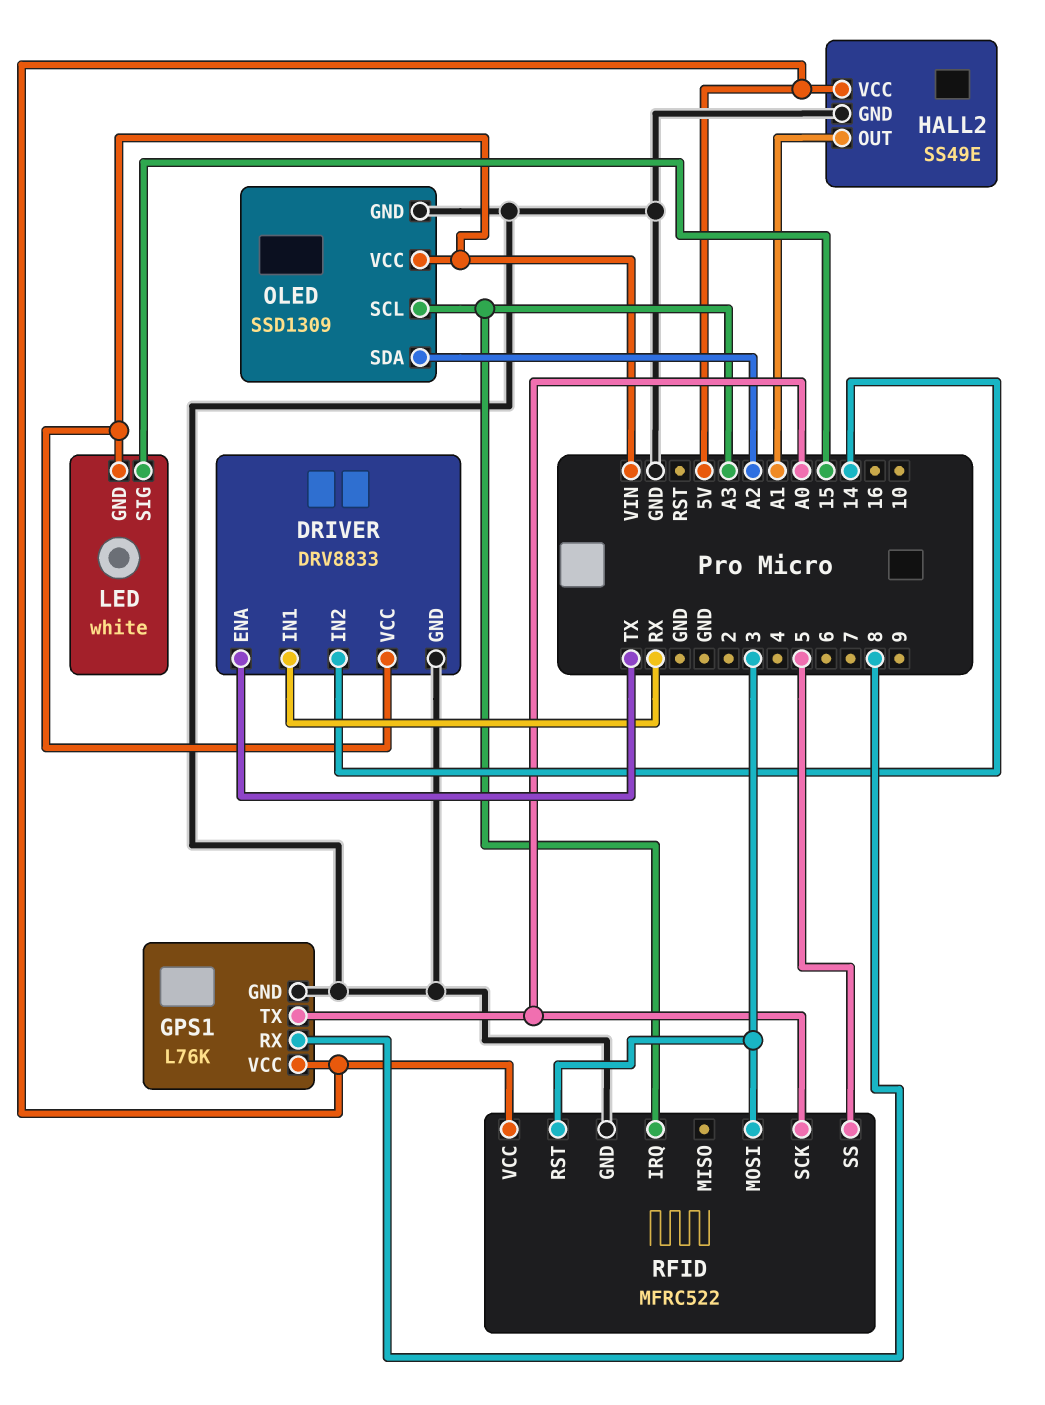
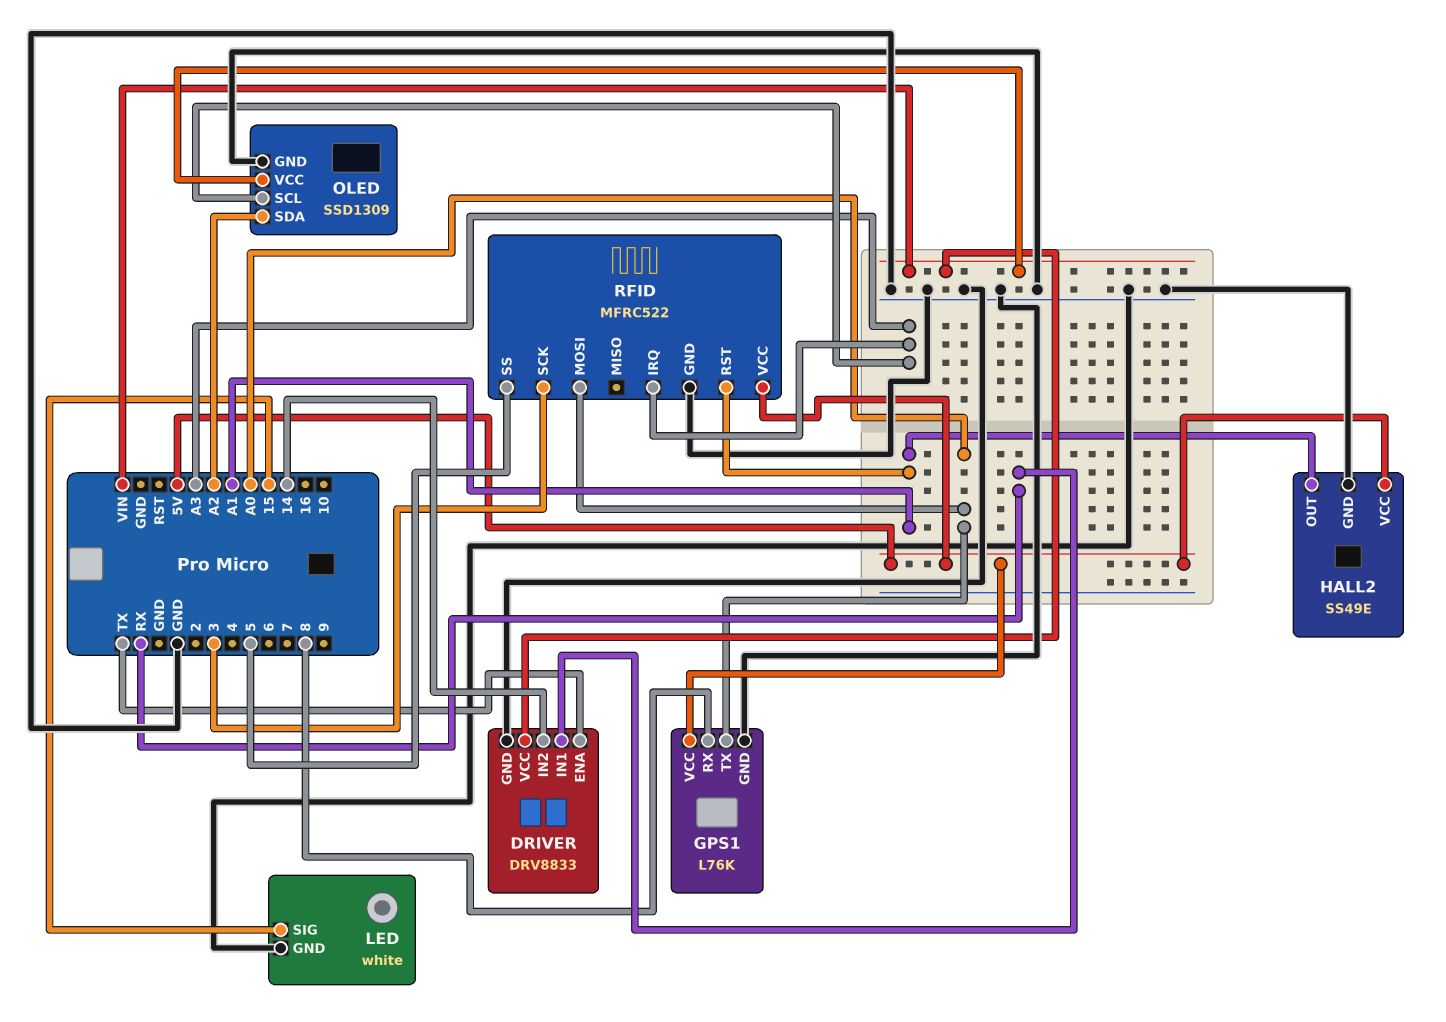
LED pin GND: VIN -> GND
RFID pin MOSI: 3 -> A0
RFID pin RST: 3 -> A1
RFID pin SCK: A0 -> 3

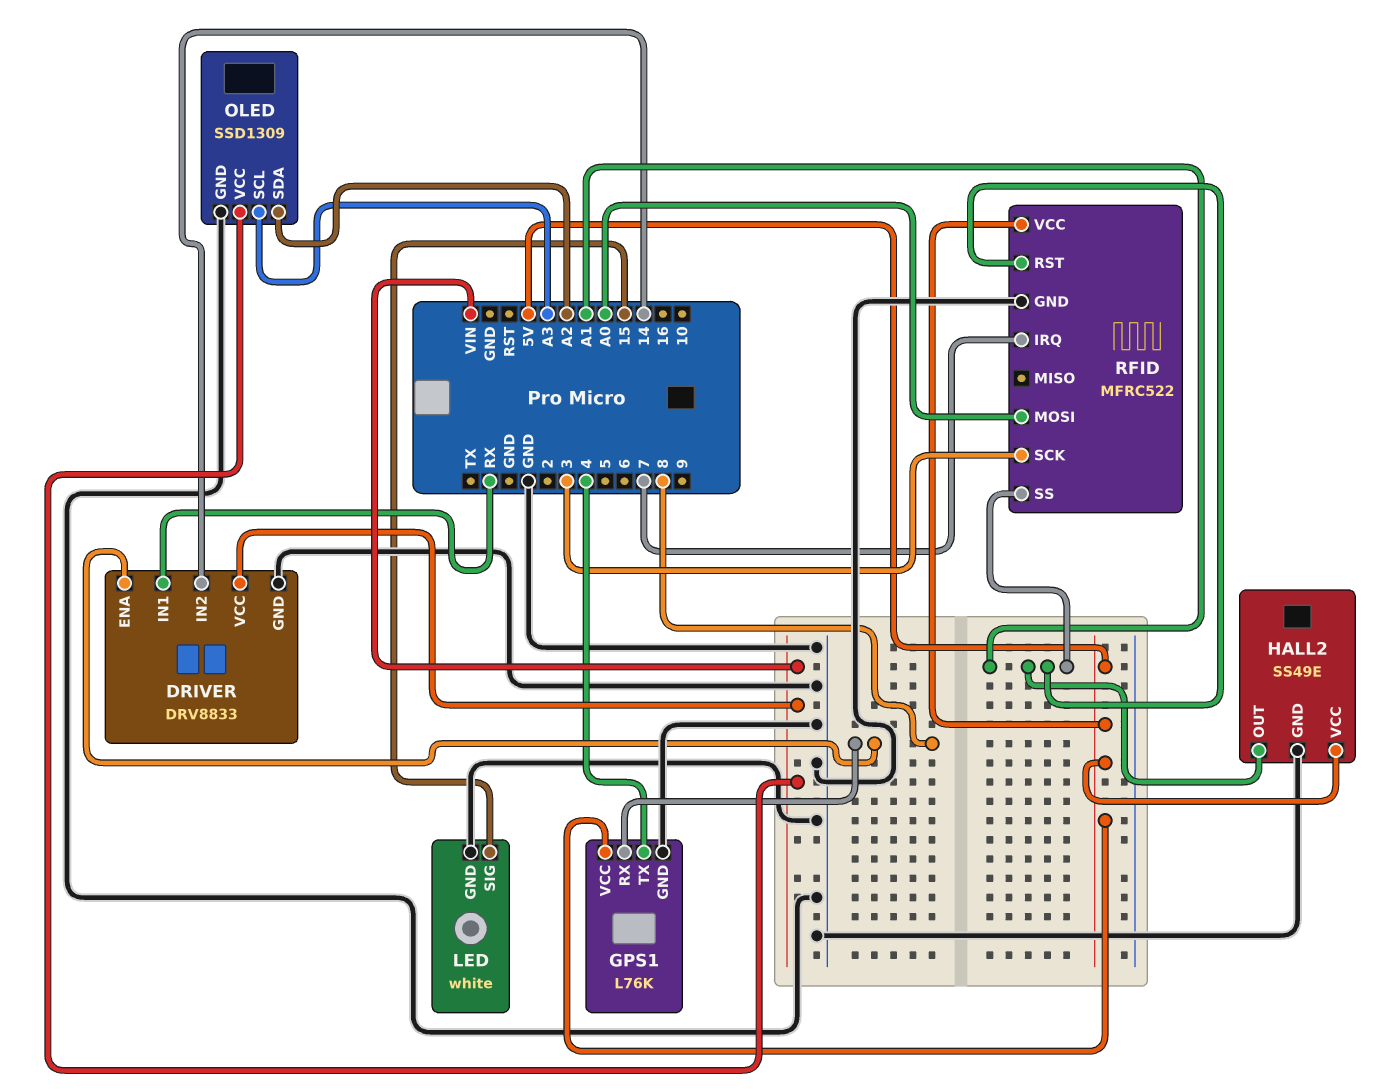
DRIVER pin ENA: TX -> 8
GPS1 pin TX: A0 -> 4
RFID pin IRQ: A3 -> 7
RFID pin SS: 5 -> A1

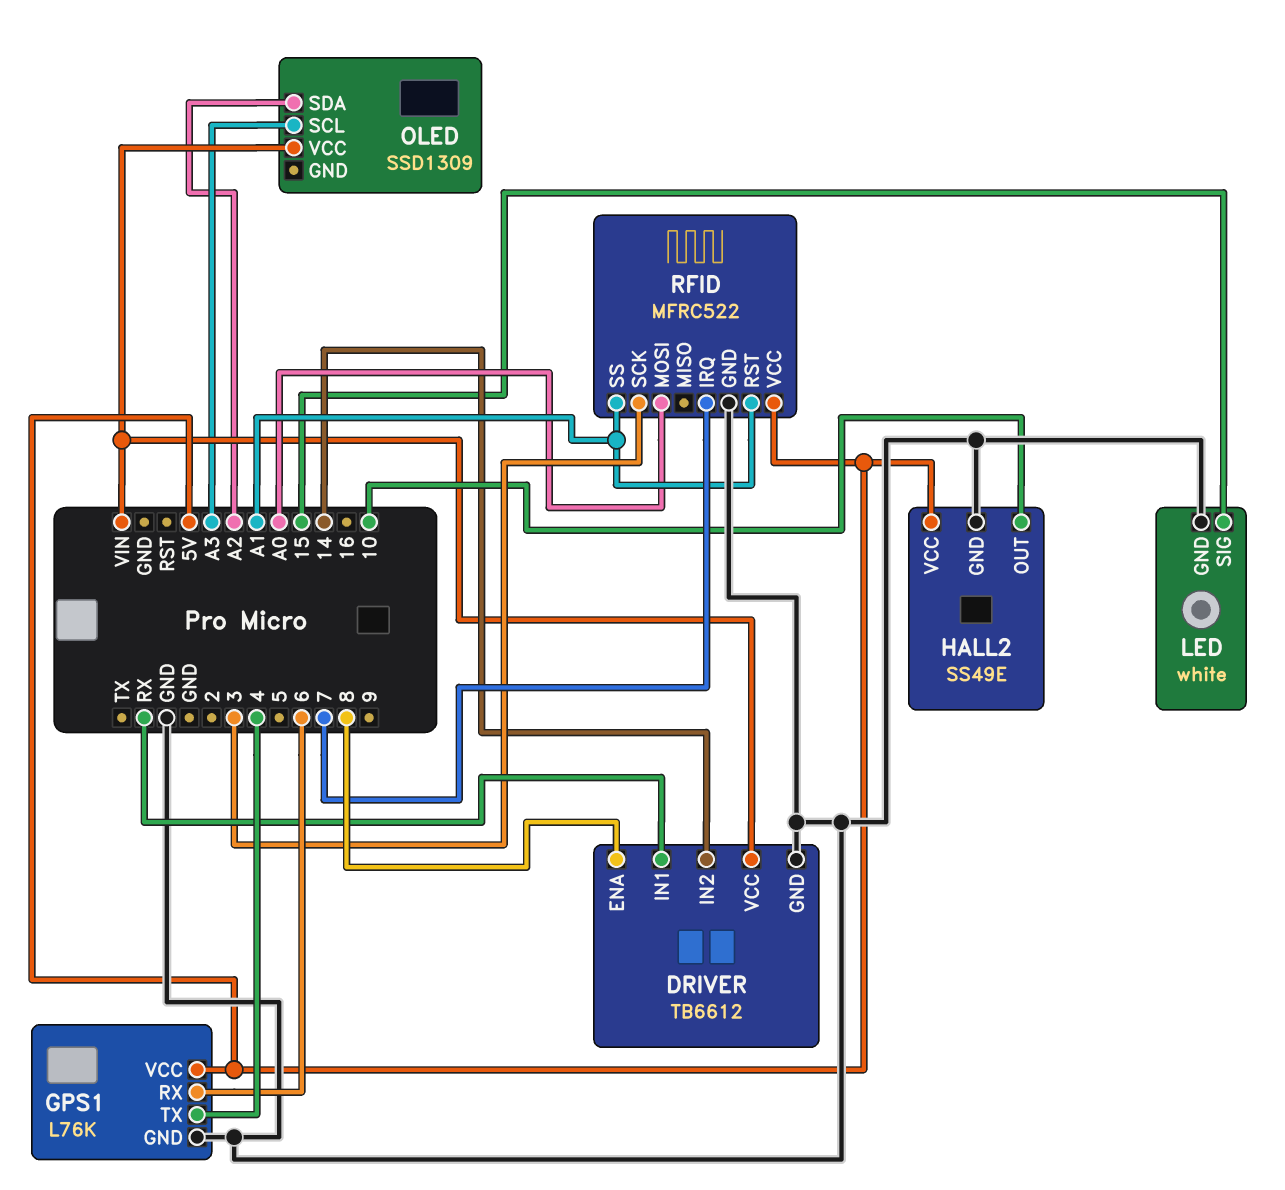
DRIVER: DRV8833 -> TB6612
GPS1 pin RX: 8 -> 6
HALL2 pin OUT: A1 -> 10
OLED pin GND: GND -> none

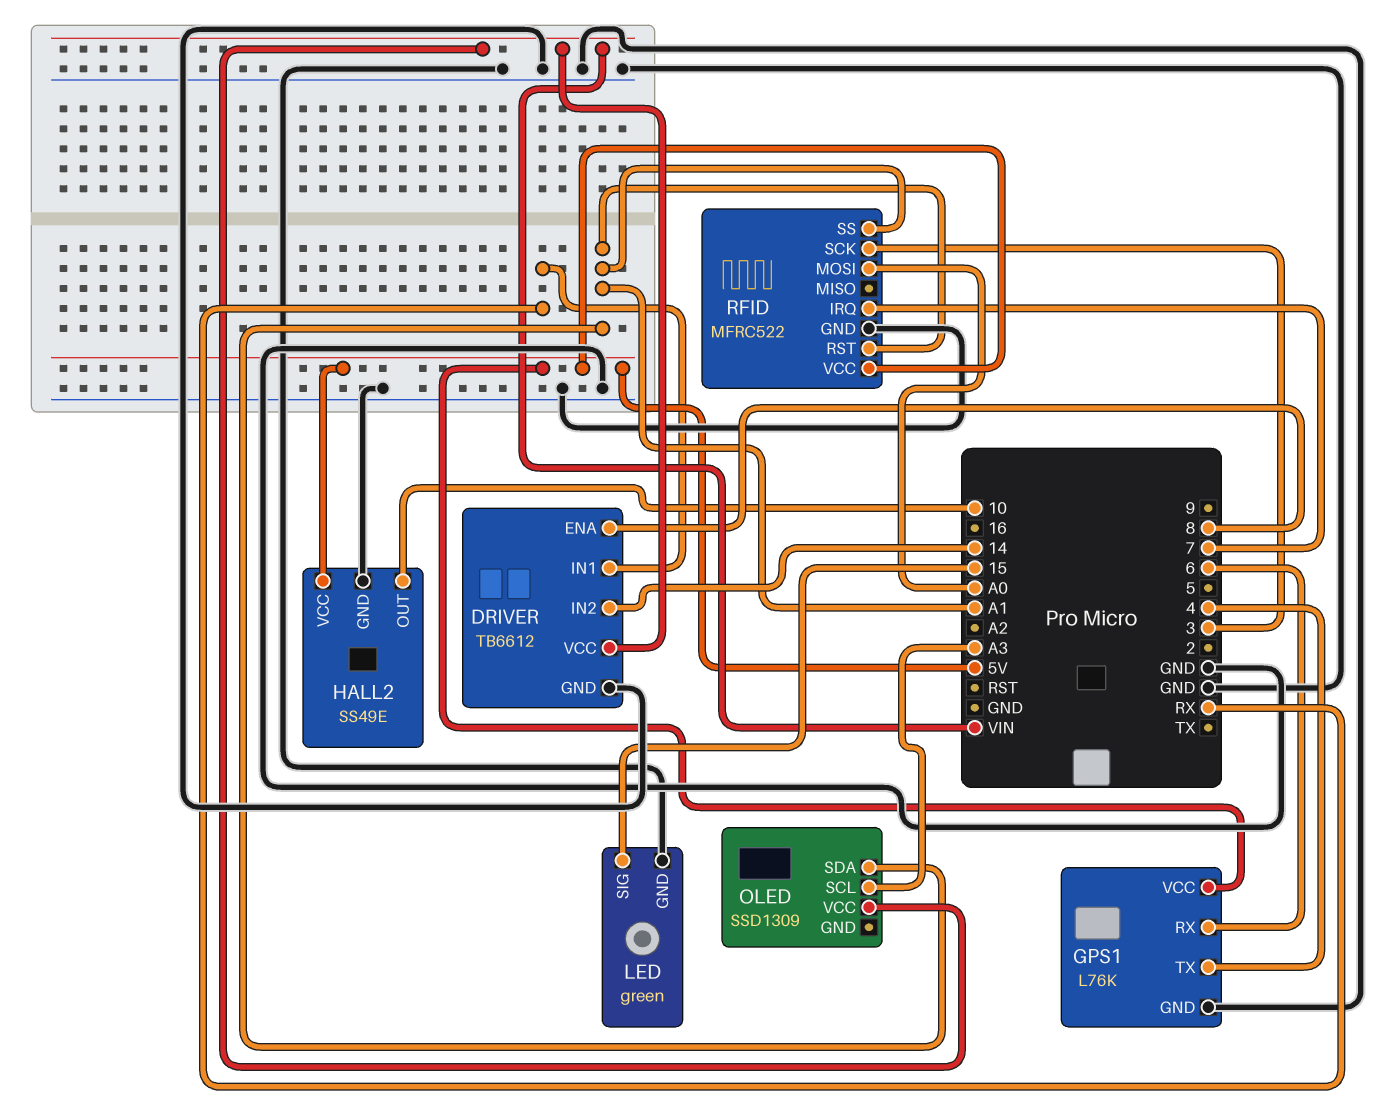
LED: white -> green
OLED pin SDA: A2 -> A1

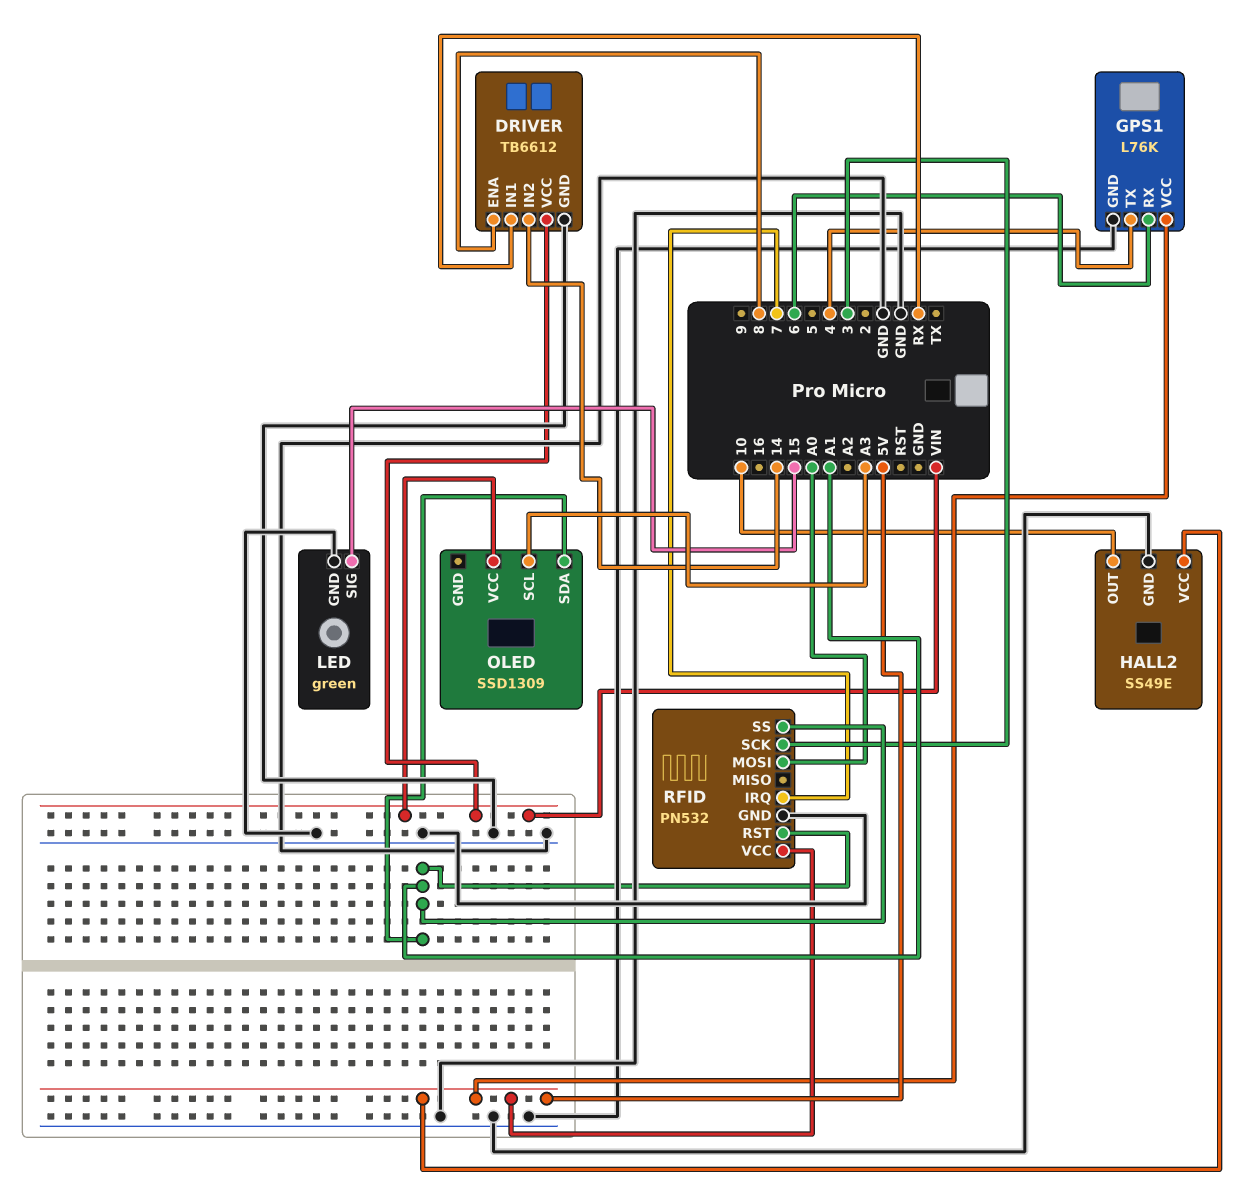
RFID: MFRC522 -> PN532

